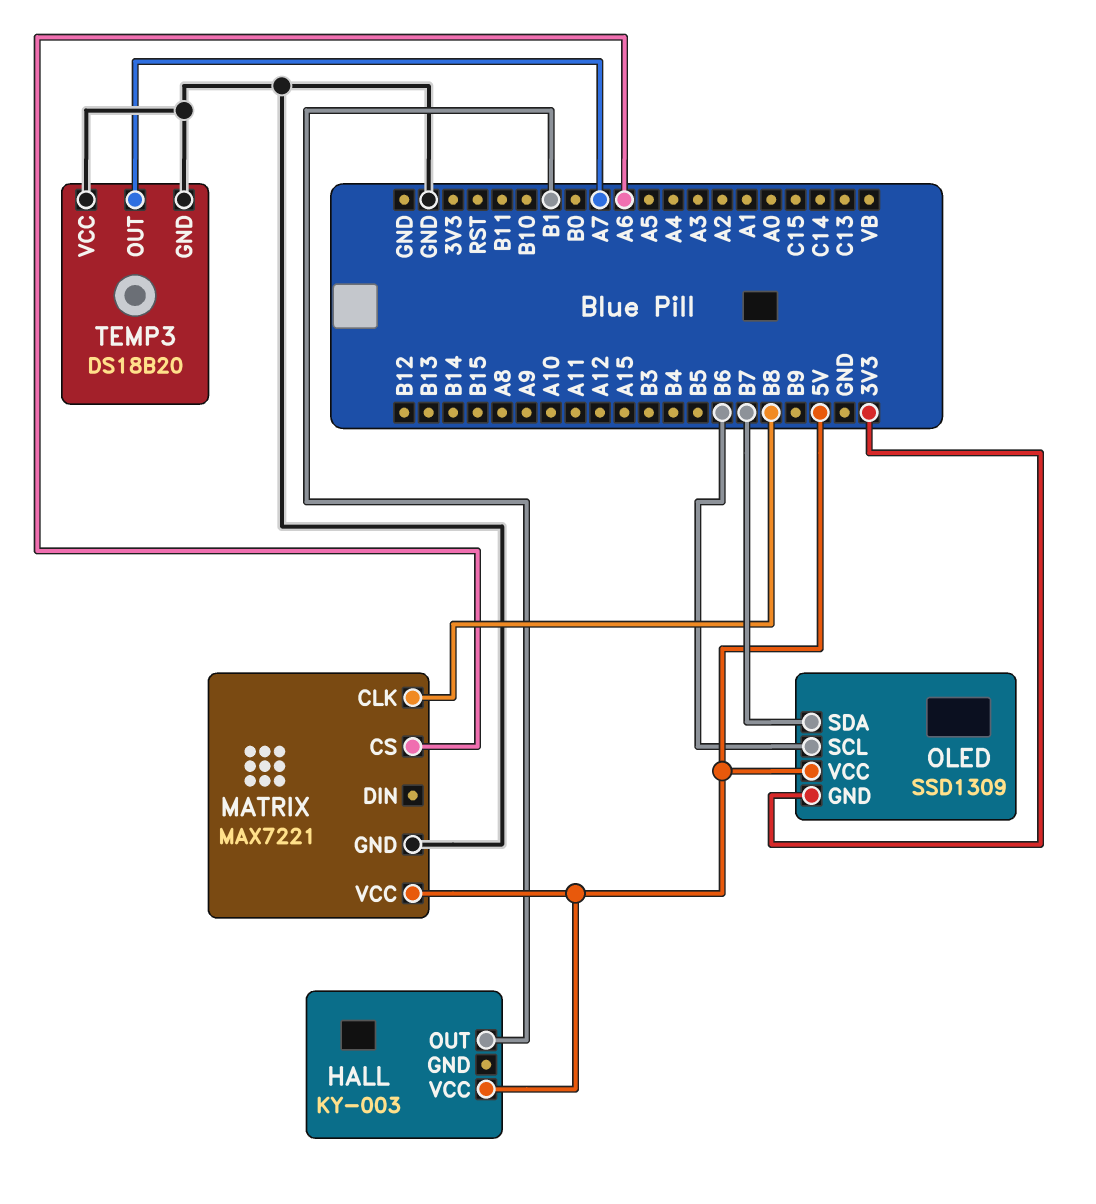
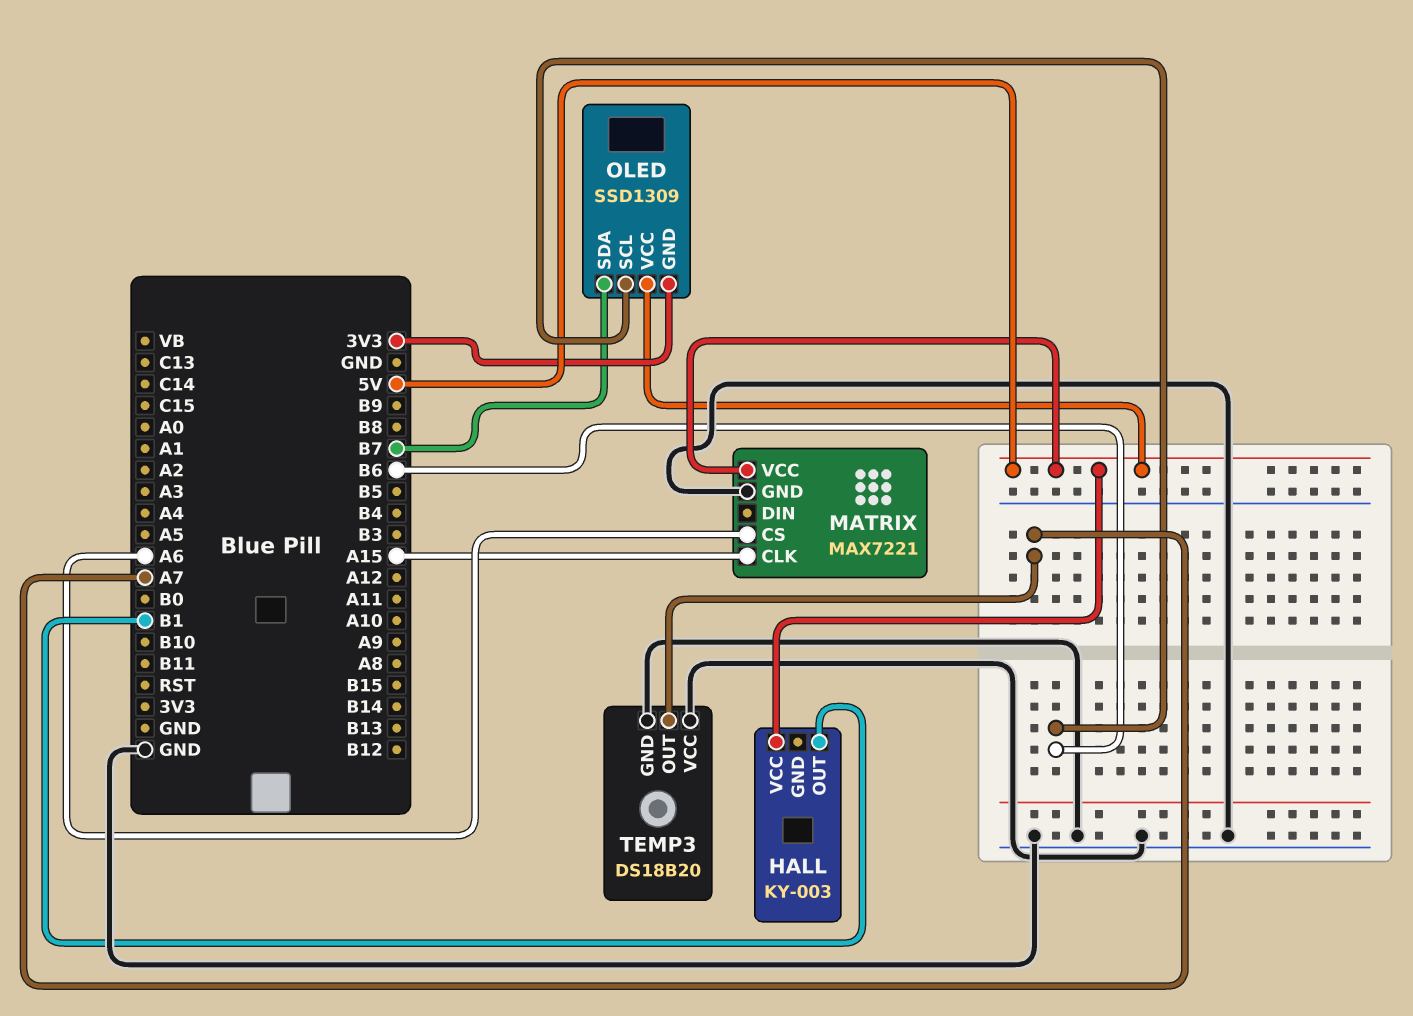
MATRIX pin CLK: B8 -> A15

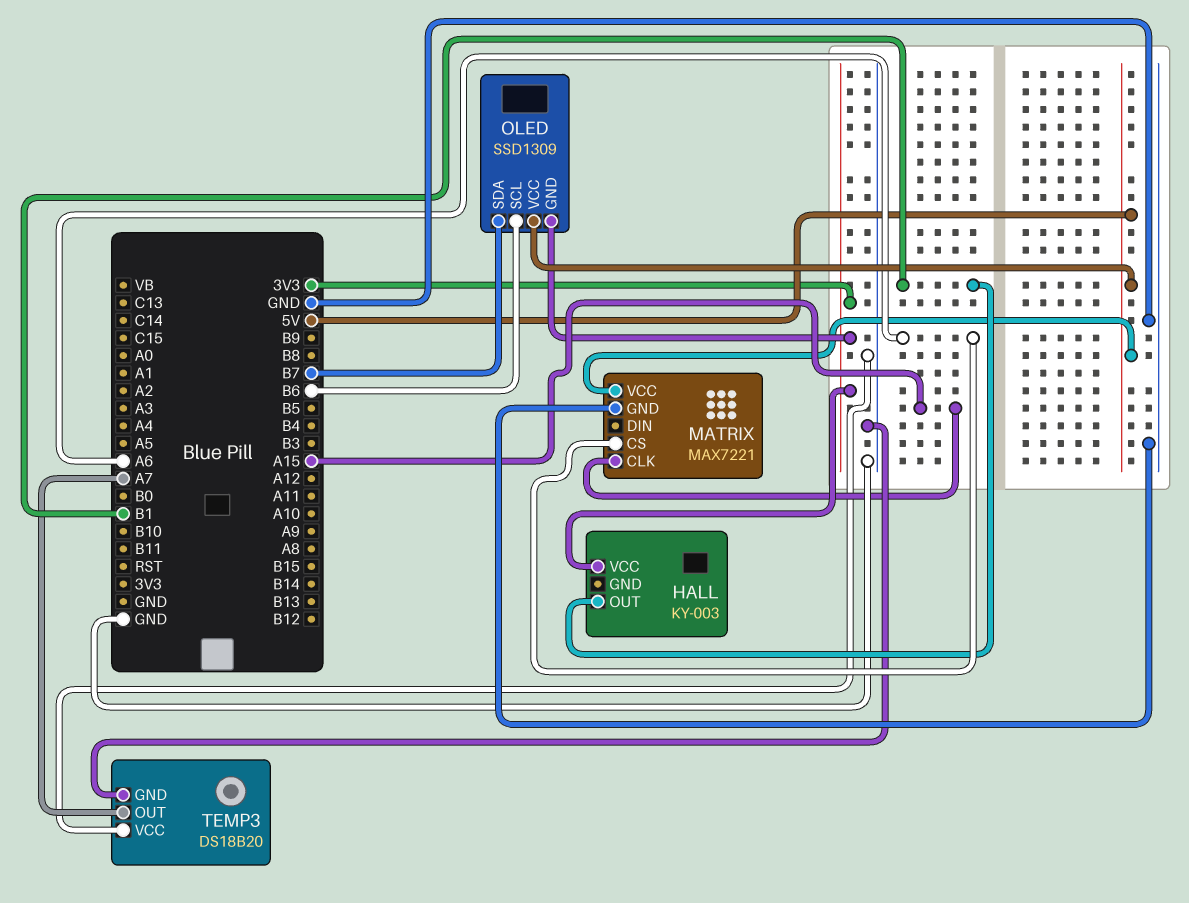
HALL pin VCC: 5V -> 3V3

